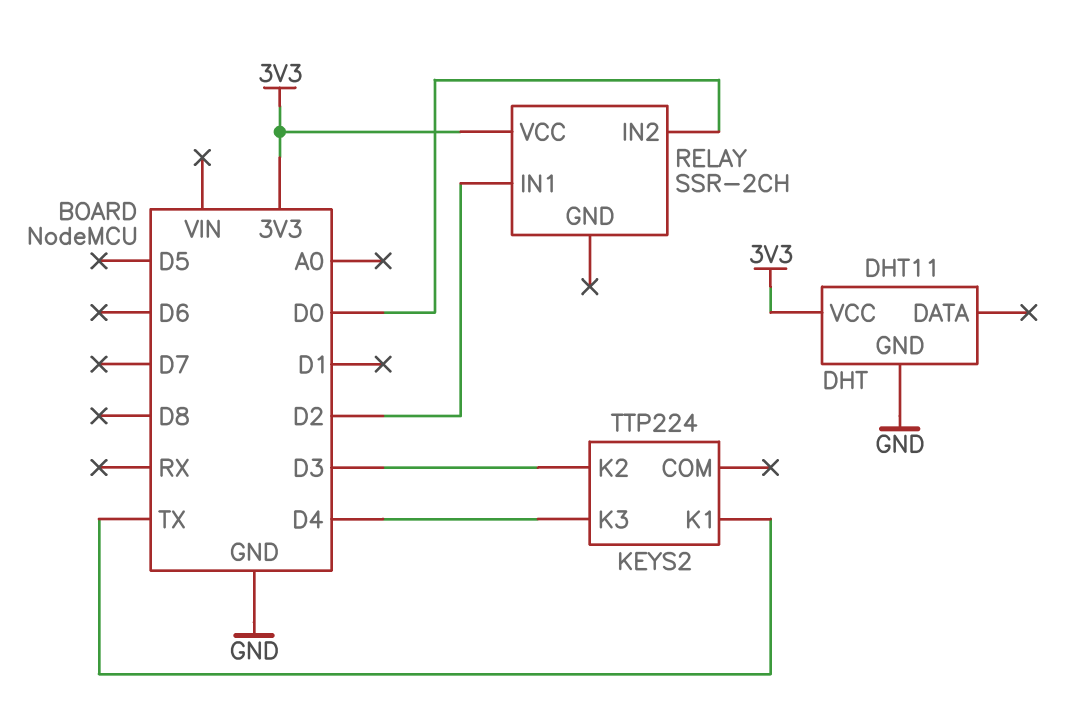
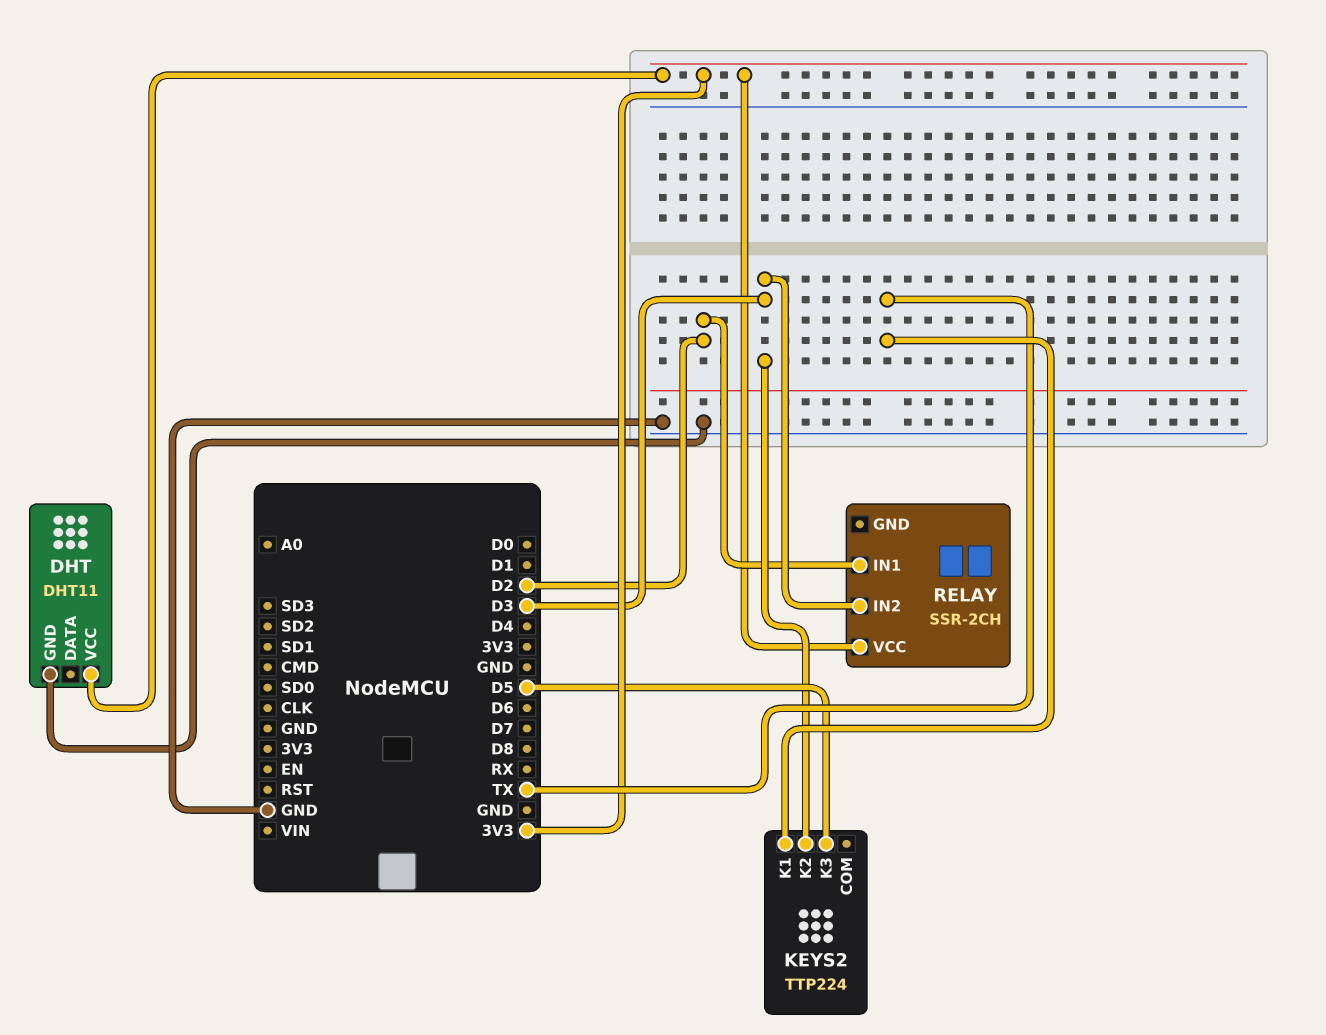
KEYS2 pin K3: D4 -> D5
RELAY pin IN2: D0 -> D3

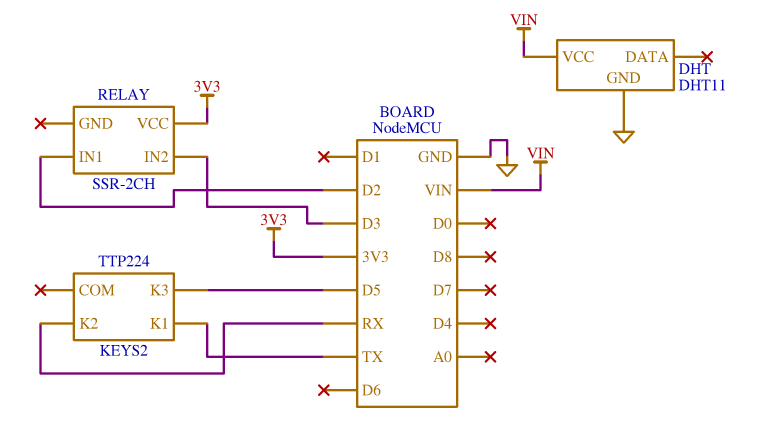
DHT pin VCC: 3V3 -> VIN
KEYS2 pin K2: D3 -> RX

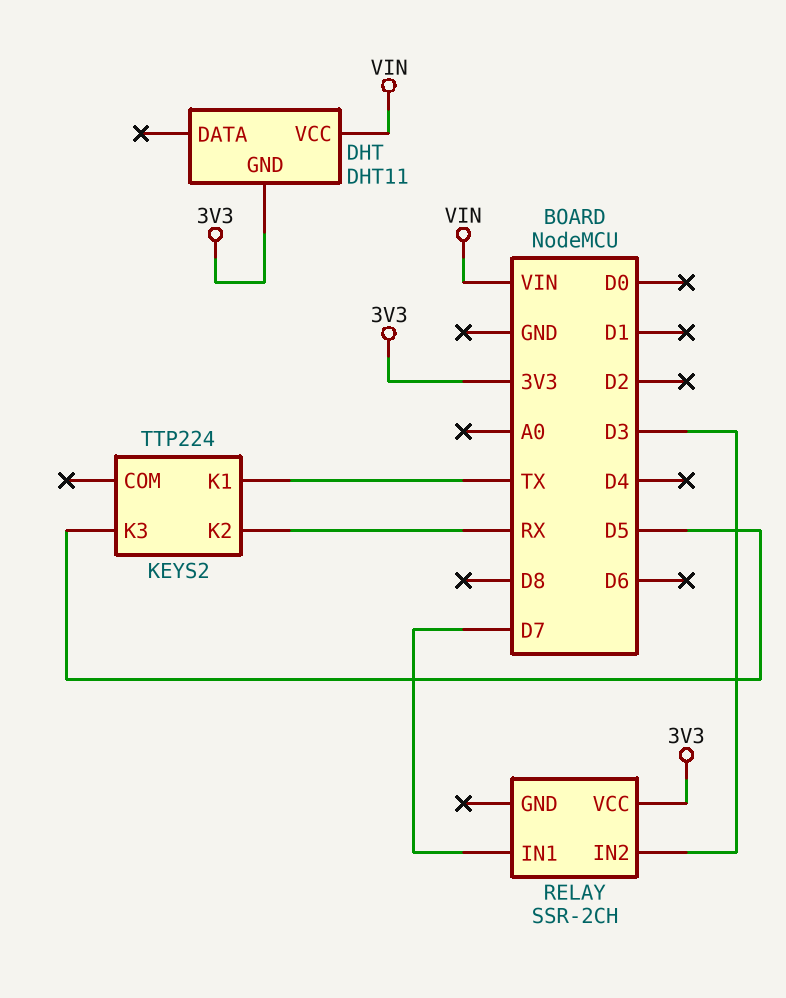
DHT pin GND: GND -> 3V3
RELAY pin IN1: D2 -> D7

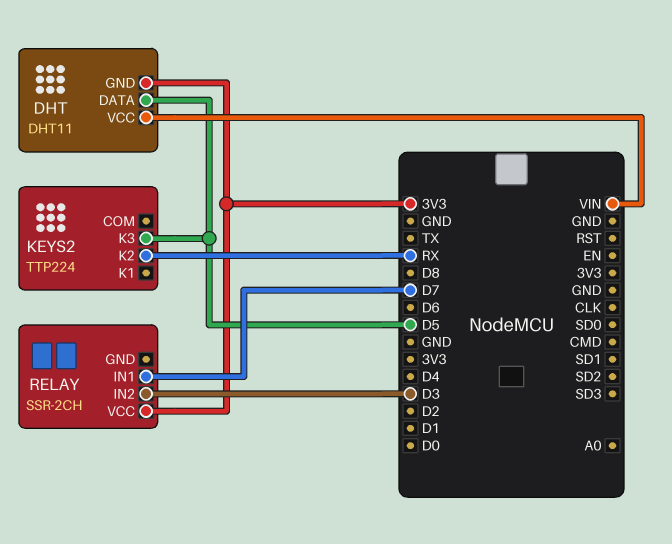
DHT pin DATA: none -> D5
KEYS2 pin K1: TX -> none

